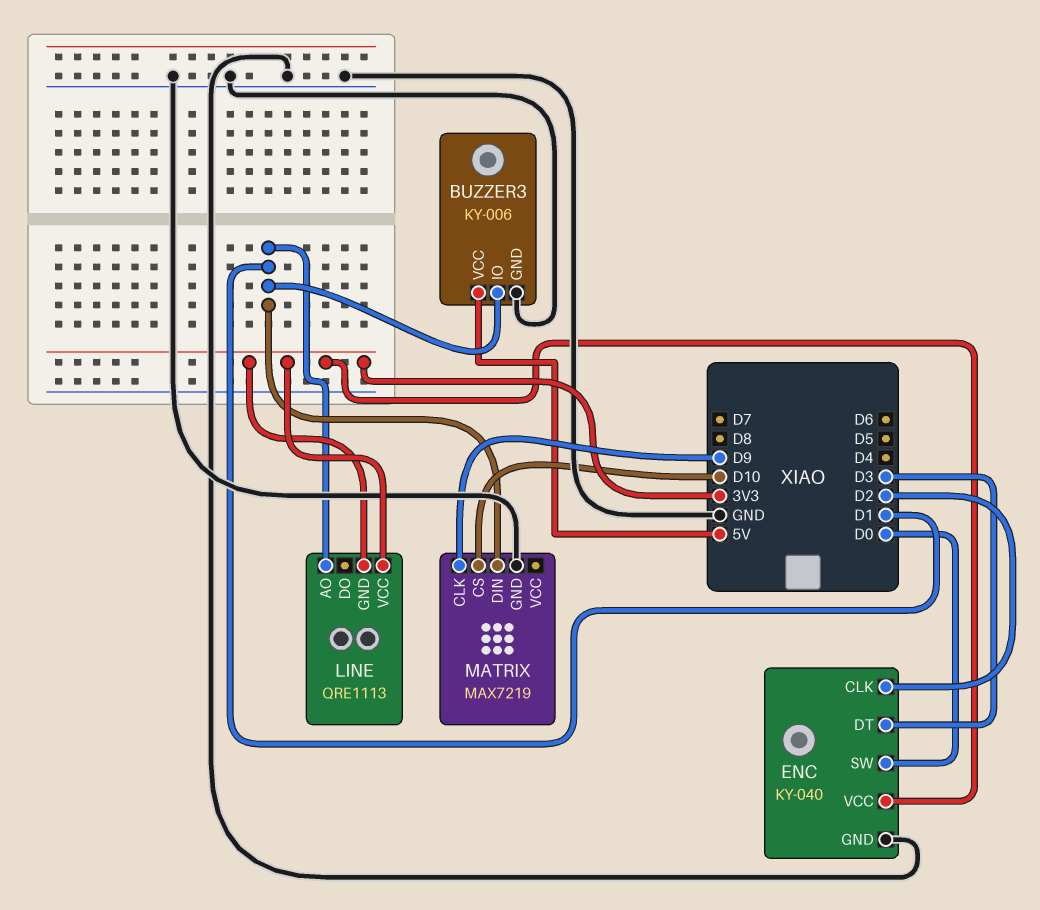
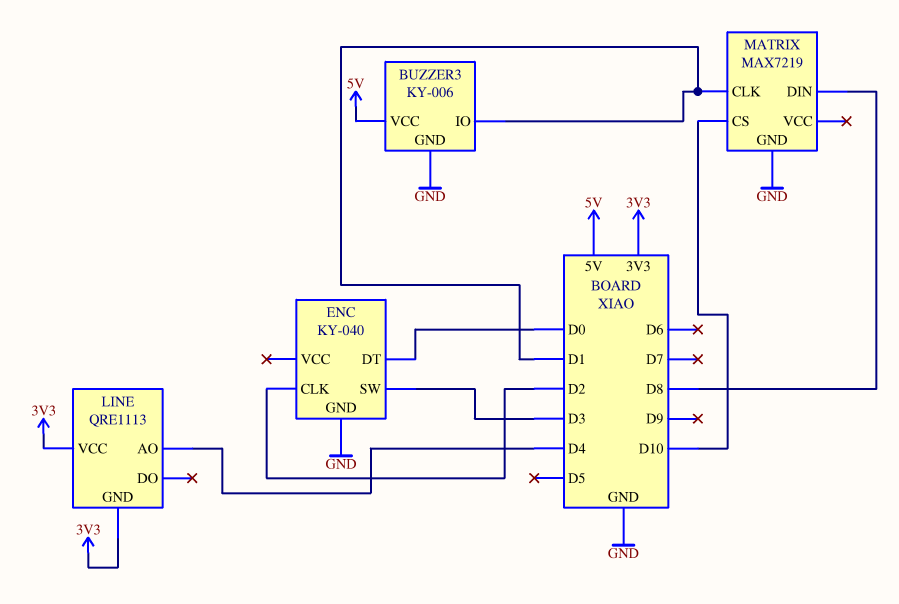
ENC pin DT: D3 -> D0
ENC pin SW: D0 -> D3
ENC pin VCC: 3V3 -> none
LINE pin AO: D1 -> D4
MATRIX pin CLK: D9 -> D1
MATRIX pin DIN: D1 -> D8

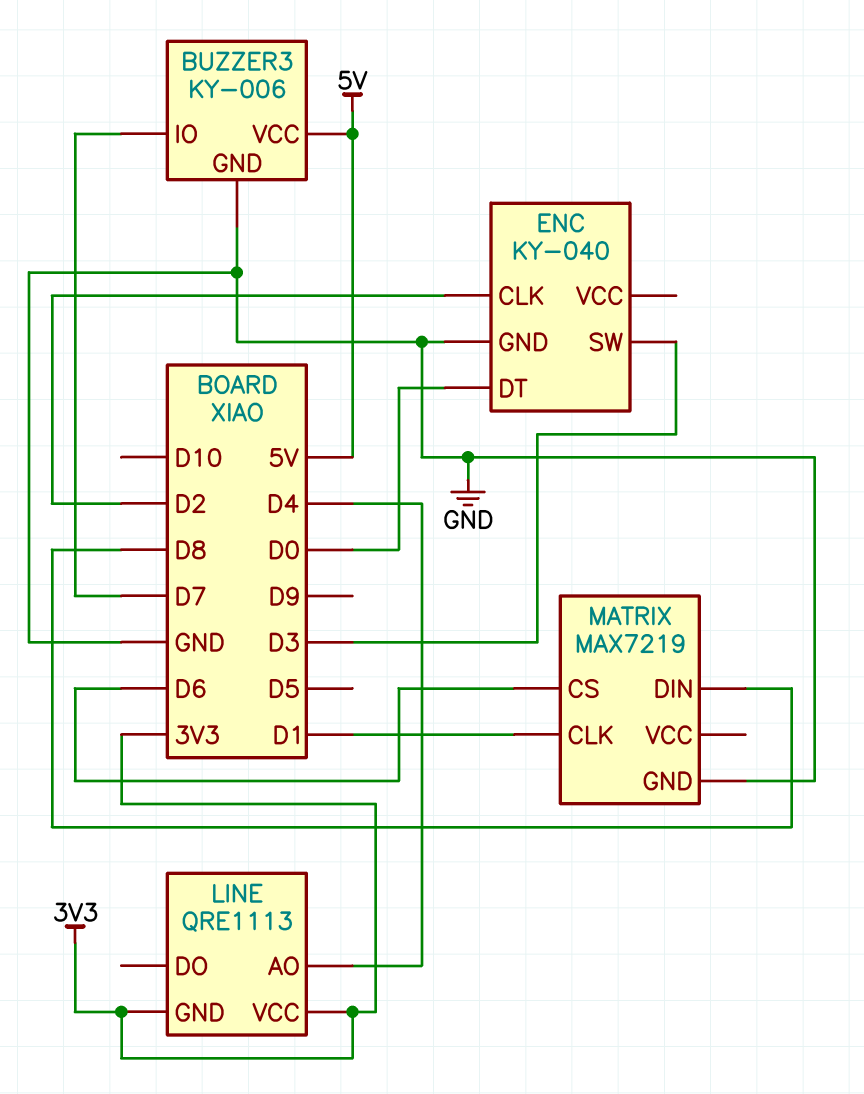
BUZZER3 pin IO: D1 -> D7
MATRIX pin CS: D10 -> D6

